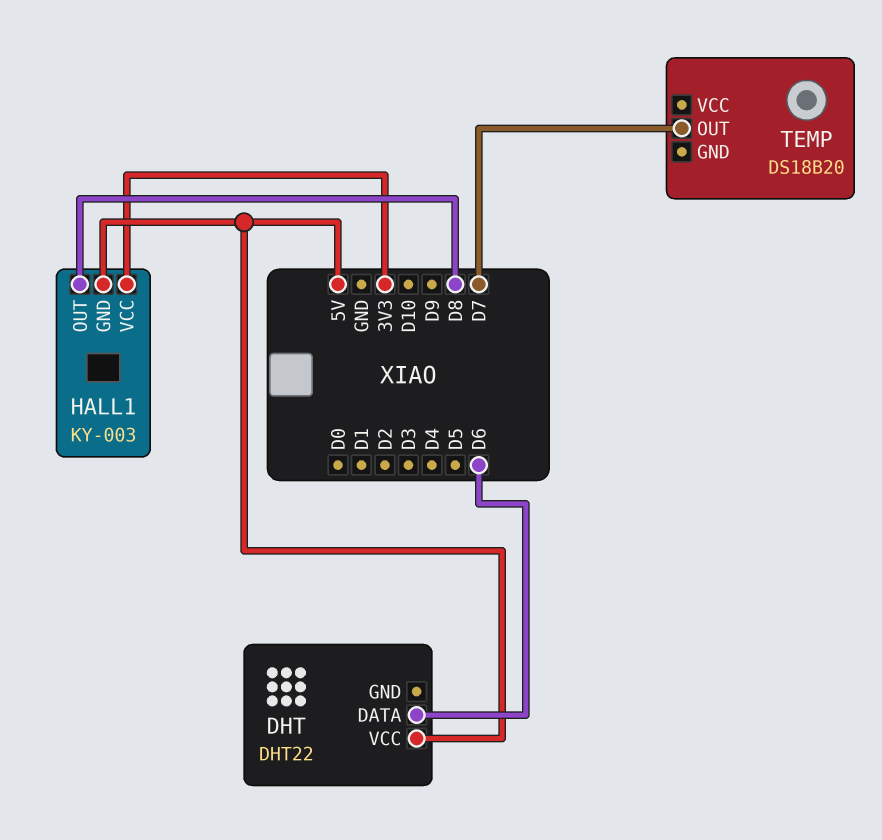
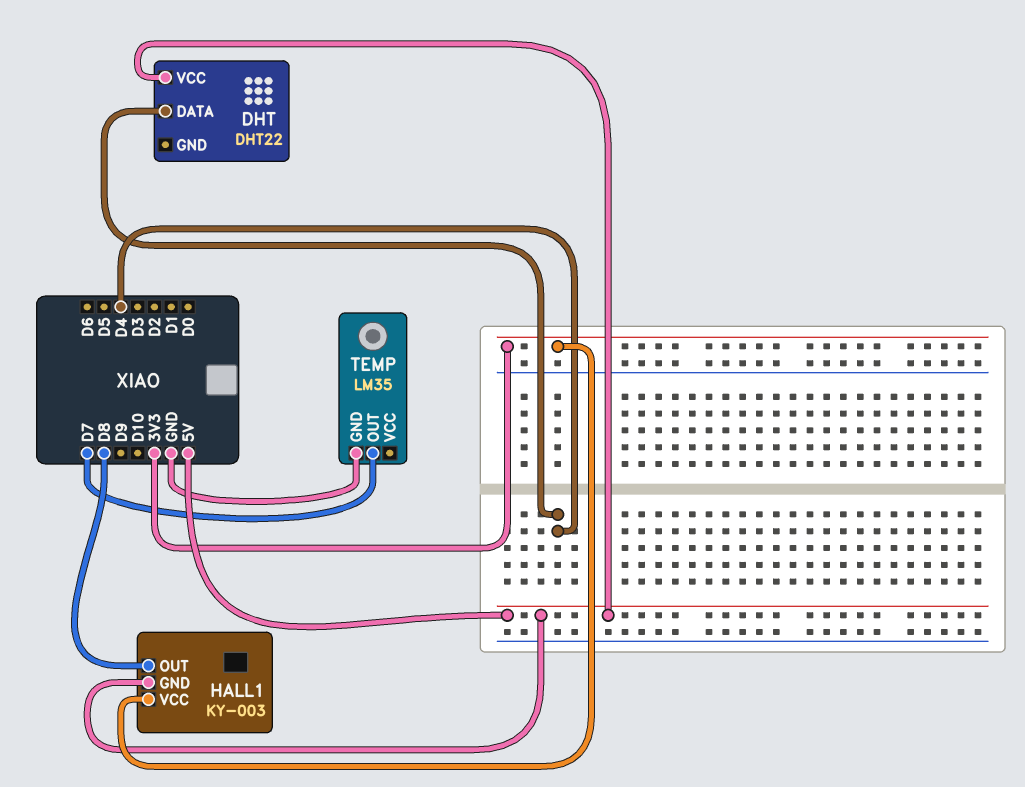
DHT pin DATA: D6 -> D4
TEMP: DS18B20 -> LM35
TEMP pin GND: none -> GND

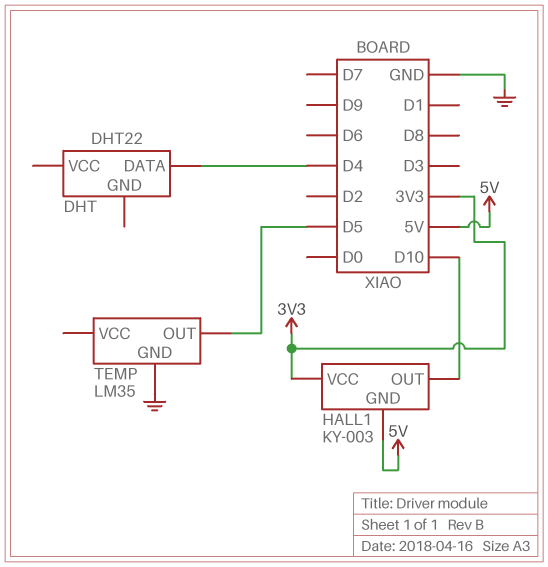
DHT pin VCC: 5V -> none
HALL1 pin OUT: D8 -> D10
TEMP pin OUT: D7 -> D5

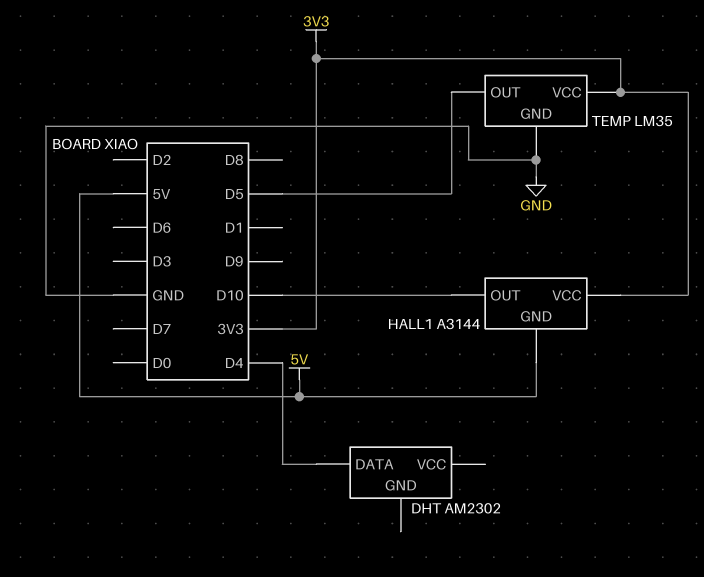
DHT: DHT22 -> AM2302
HALL1: KY-003 -> A3144
TEMP pin VCC: none -> 3V3

